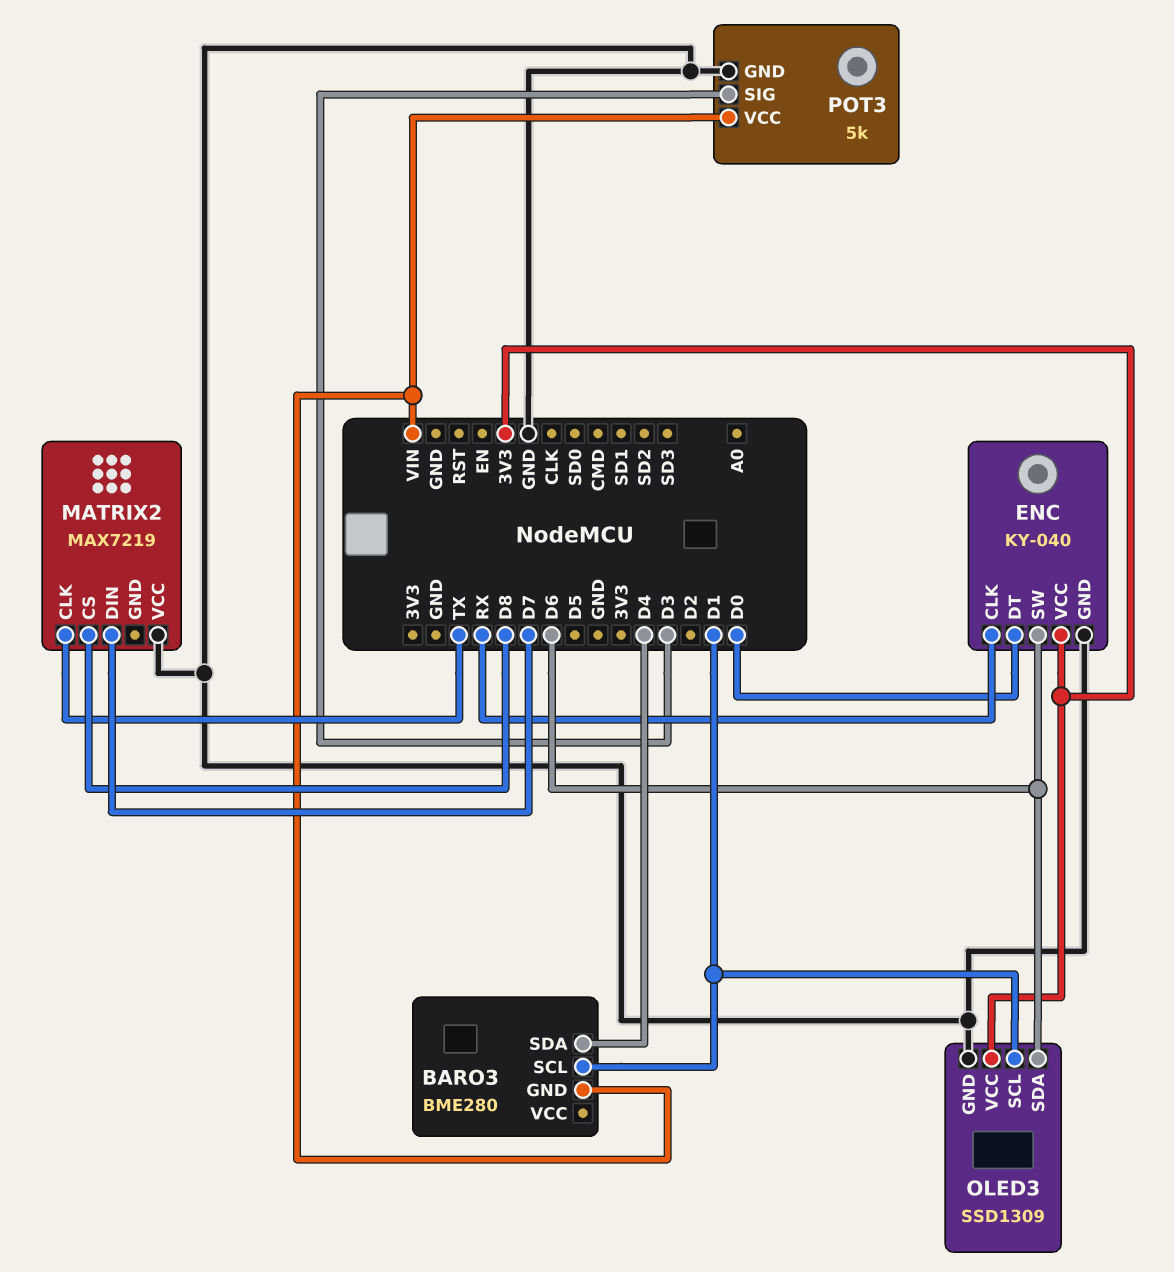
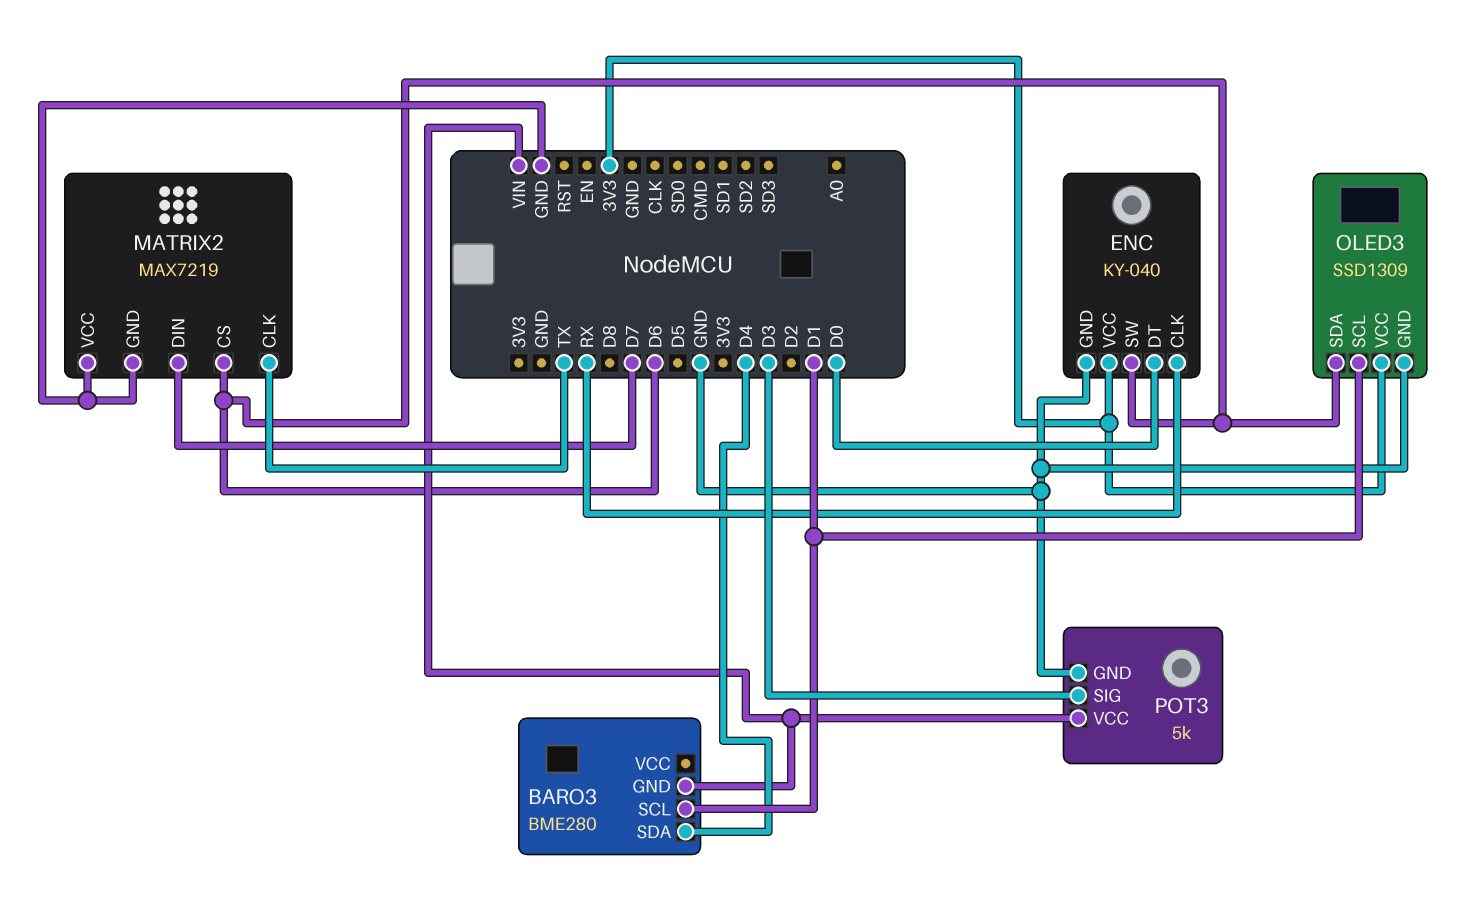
MATRIX2 pin CS: D8 -> D6
MATRIX2 pin GND: none -> GND

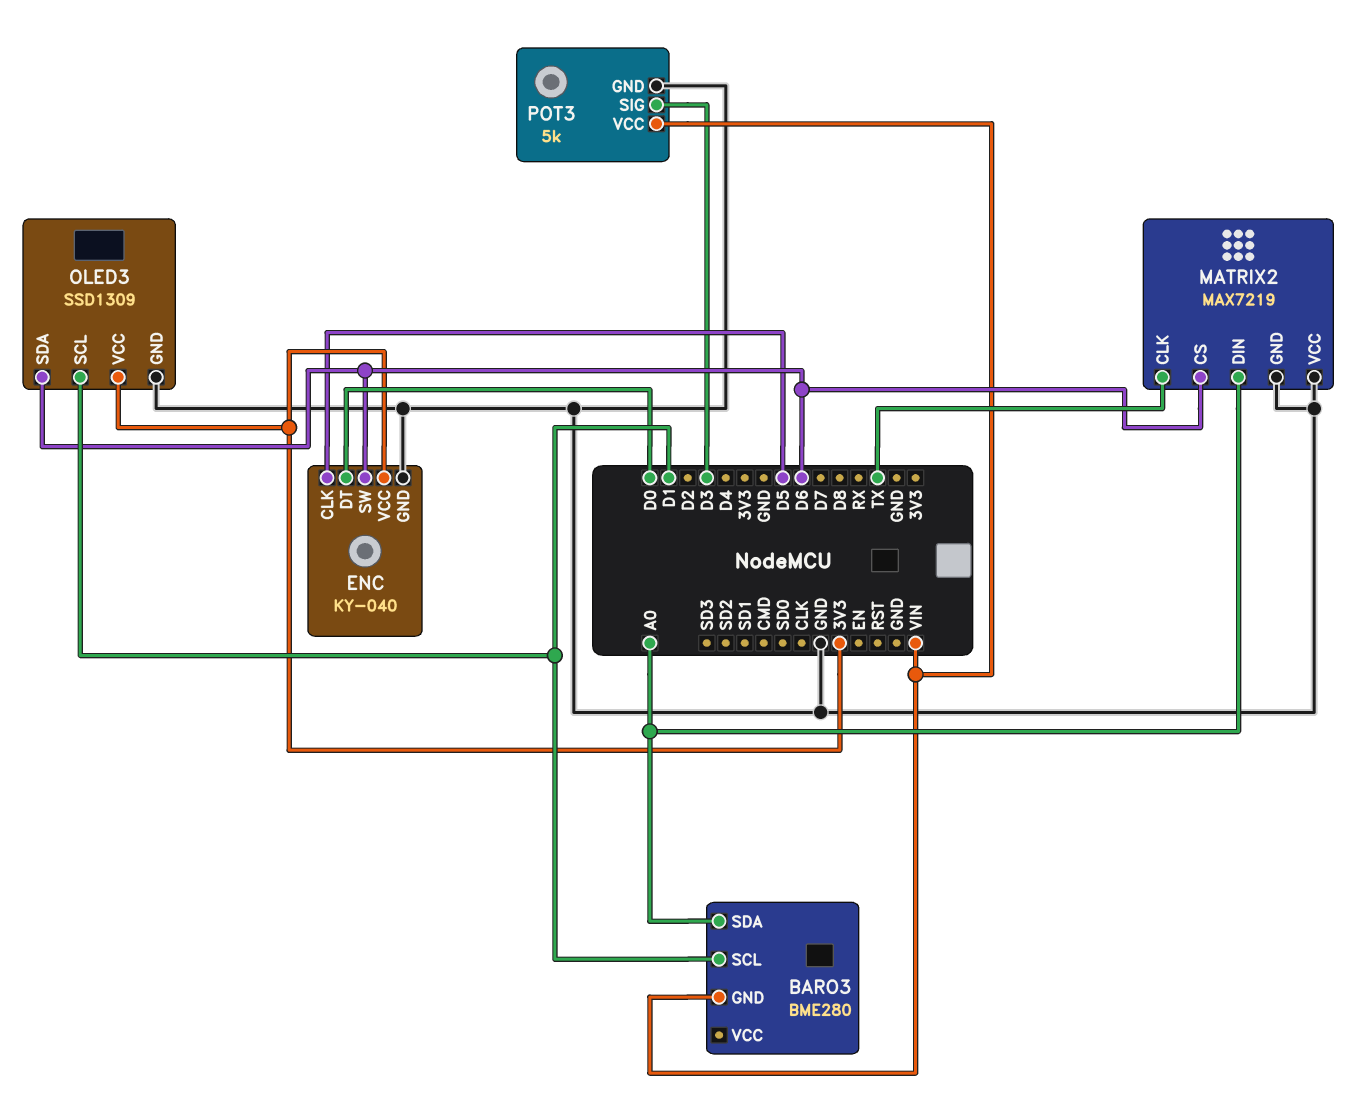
BARO3 pin SDA: D4 -> A0
ENC pin CLK: RX -> D5
MATRIX2 pin DIN: D7 -> A0

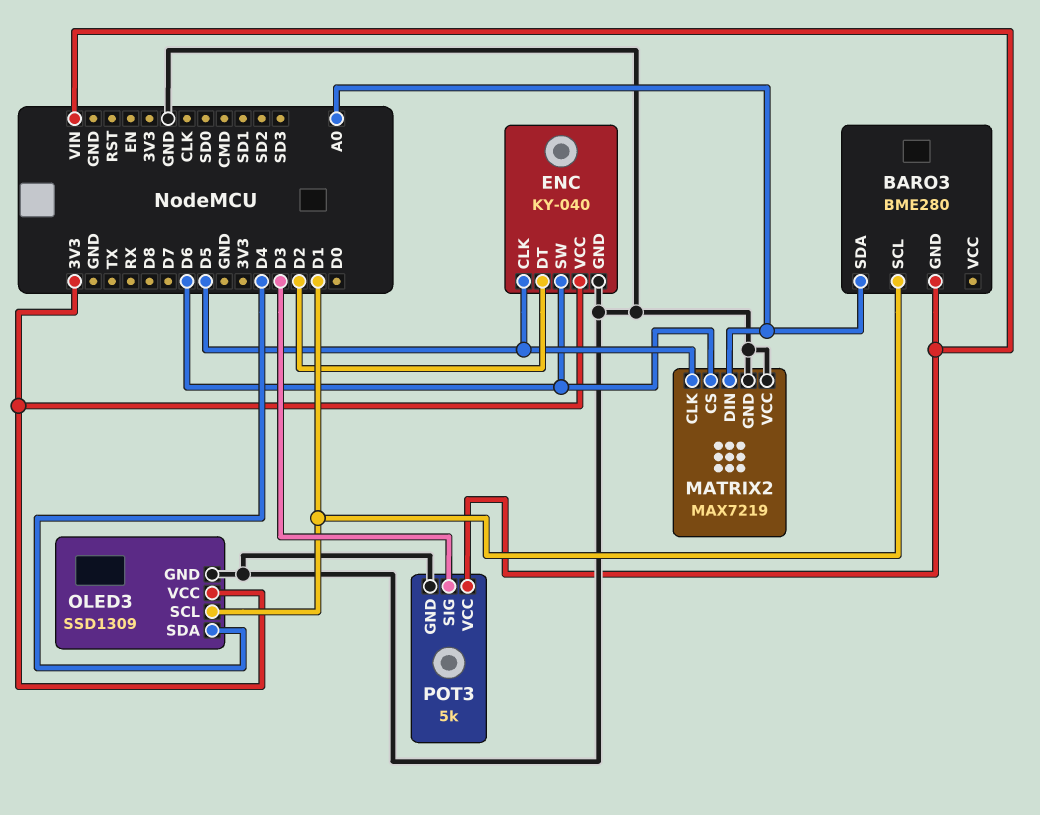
ENC pin DT: D0 -> D2
MATRIX2 pin CLK: TX -> D5
OLED3 pin SDA: D6 -> D4

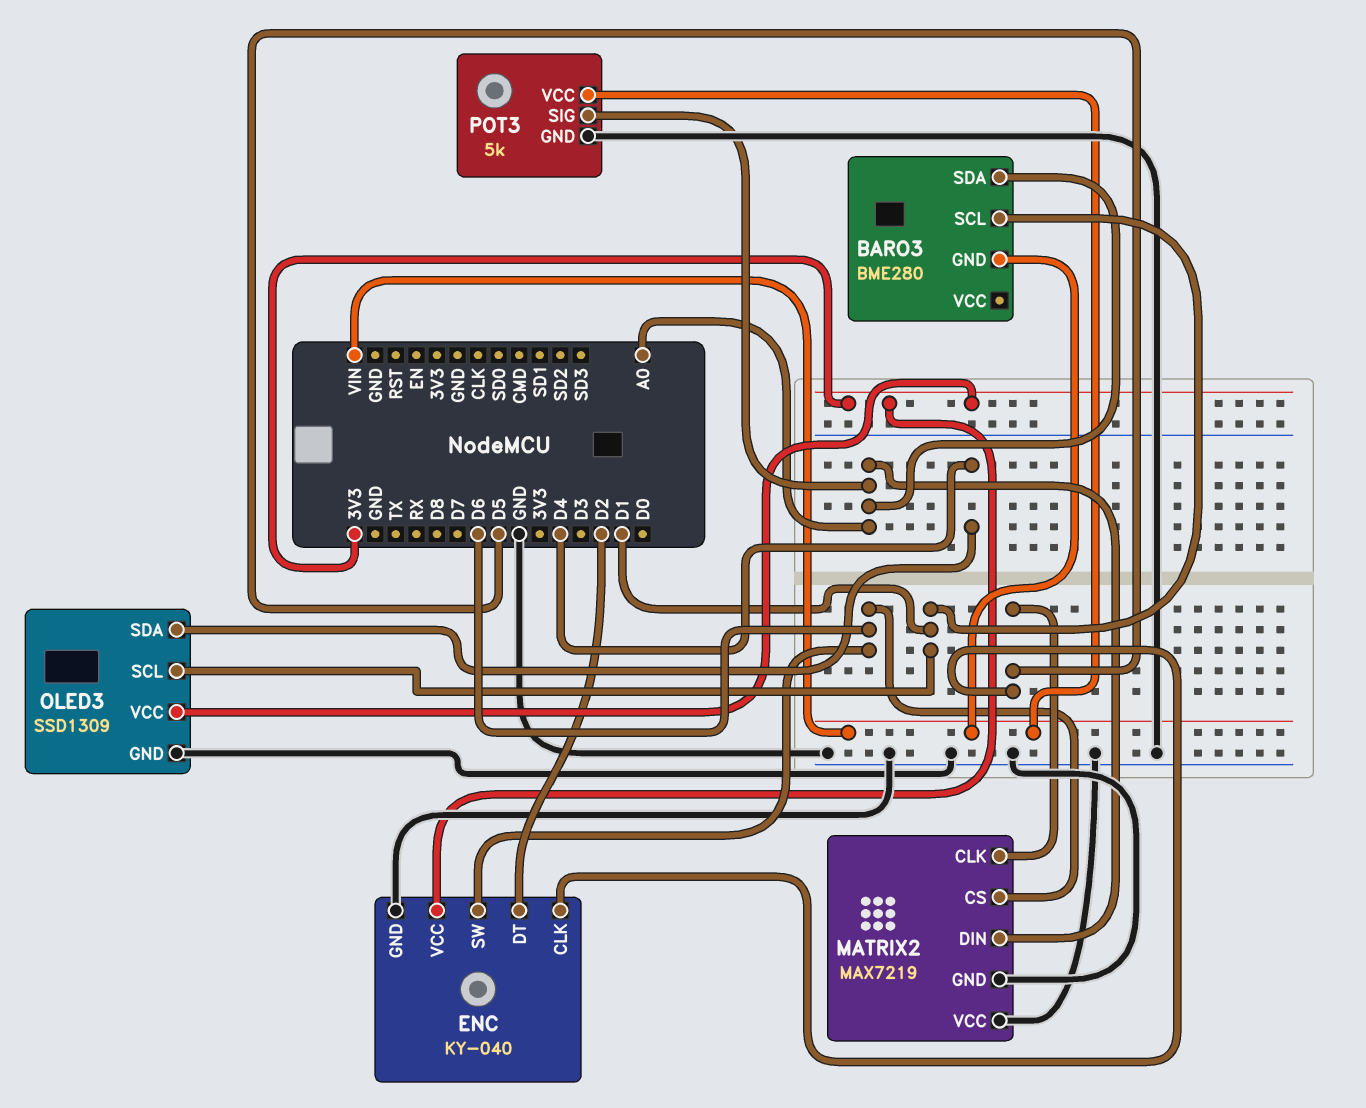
POT3 pin SIG: D3 -> A0

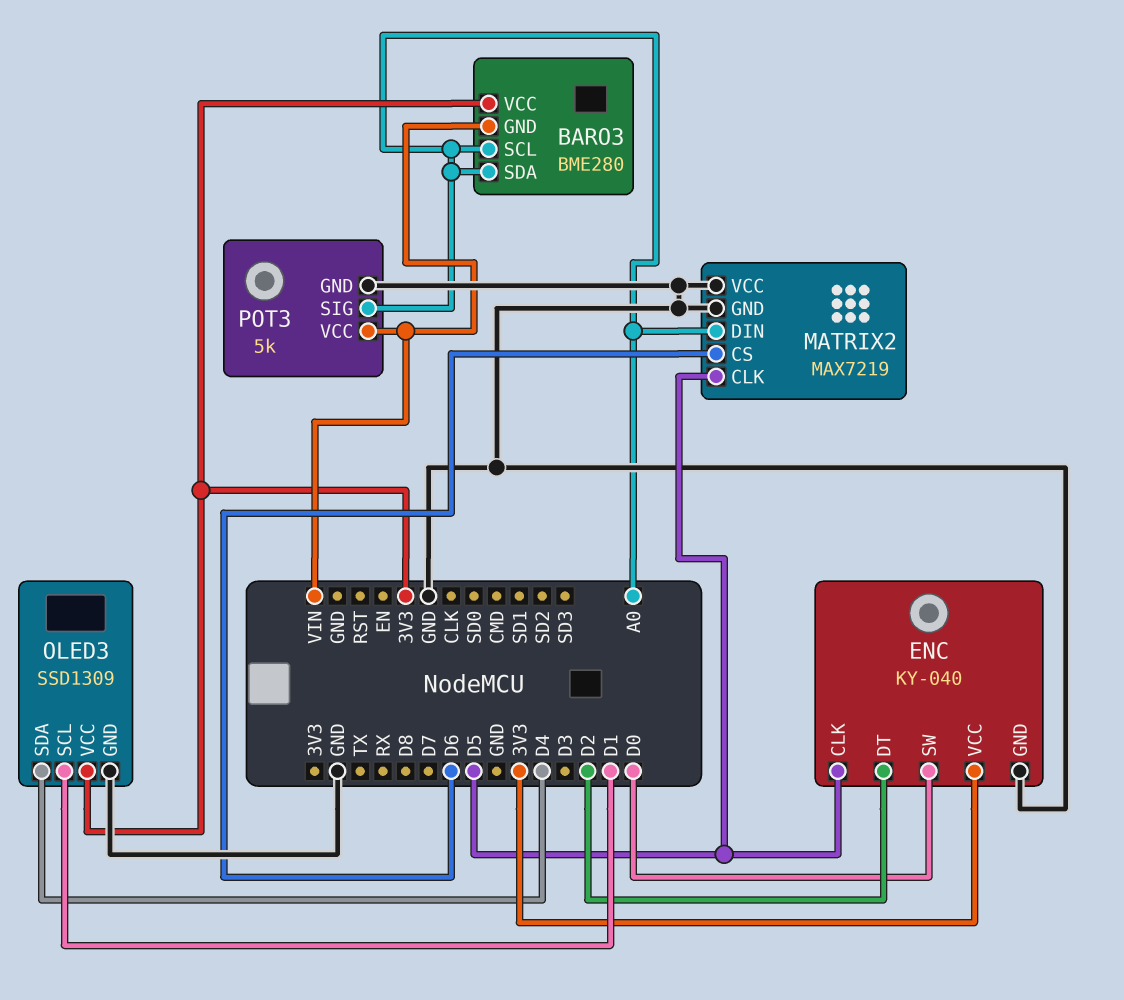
BARO3 pin SCL: D1 -> A0
BARO3 pin VCC: none -> 3V3
ENC pin SW: D6 -> D0

